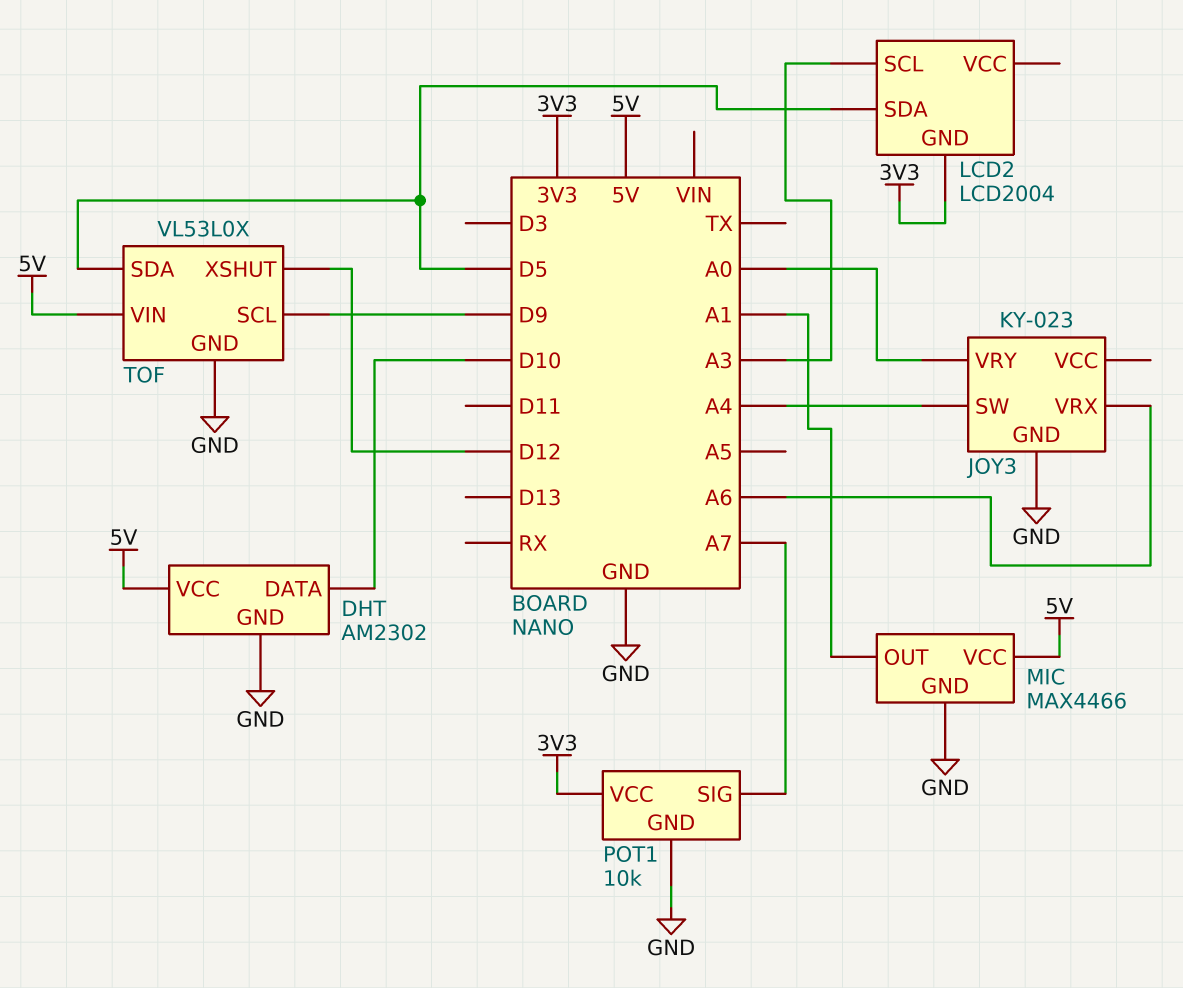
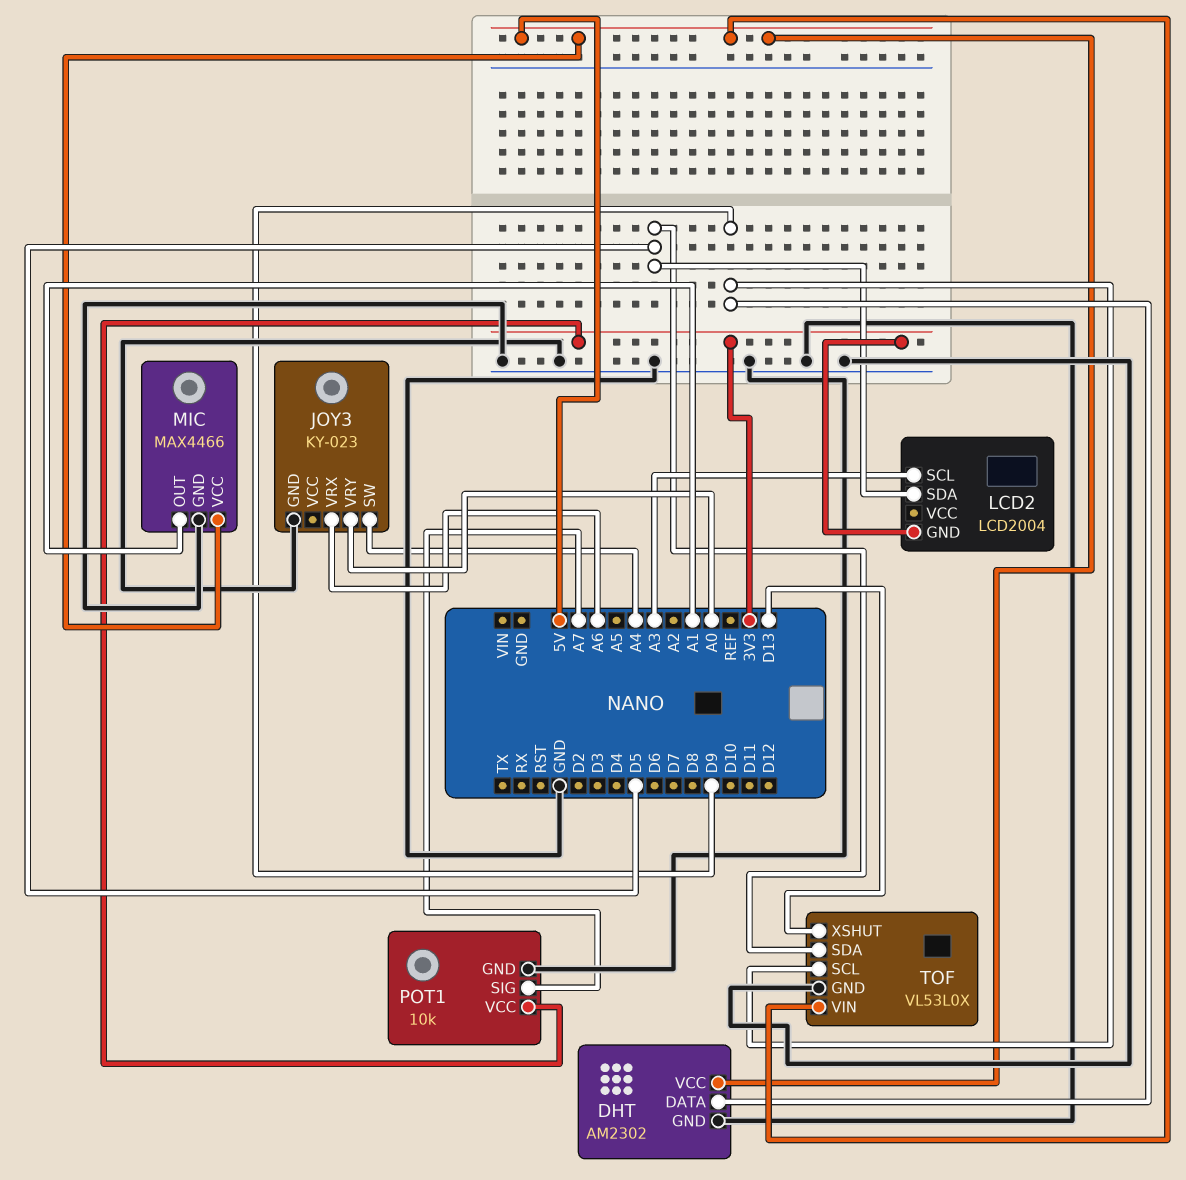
DHT pin DATA: D10 -> D9
TOF pin XSHUT: D12 -> D13

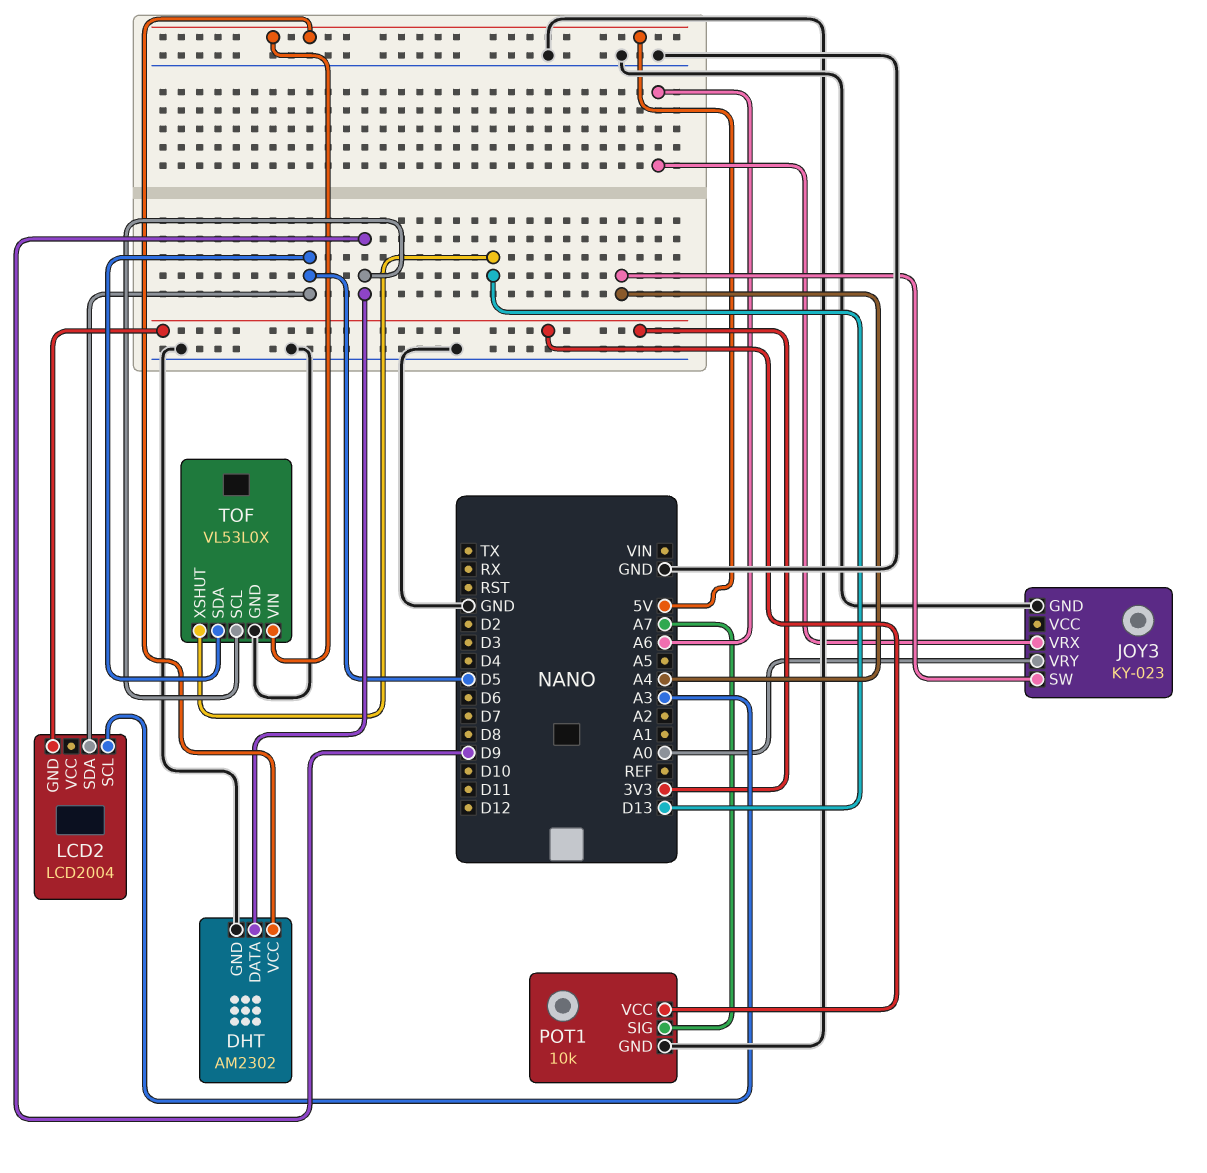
MIC: MAX4466 -> none
MIC pin GND: GND -> none
MIC pin OUT: A1 -> none
MIC pin VCC: 5V -> none

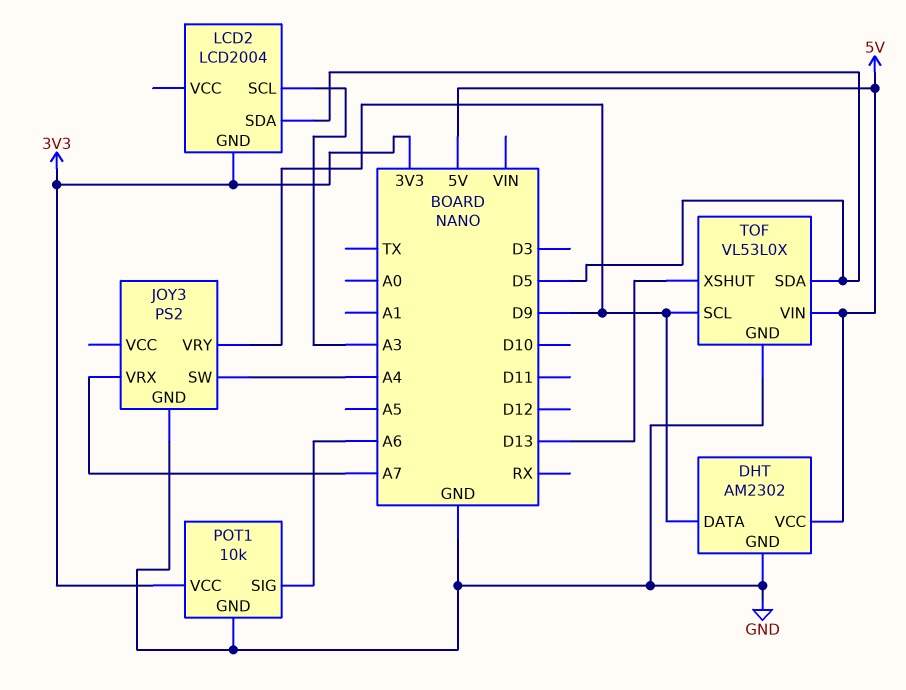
JOY3: KY-023 -> PS2
JOY3 pin VRX: A6 -> A7
JOY3 pin VRY: A0 -> D9
POT1 pin SIG: A7 -> A6

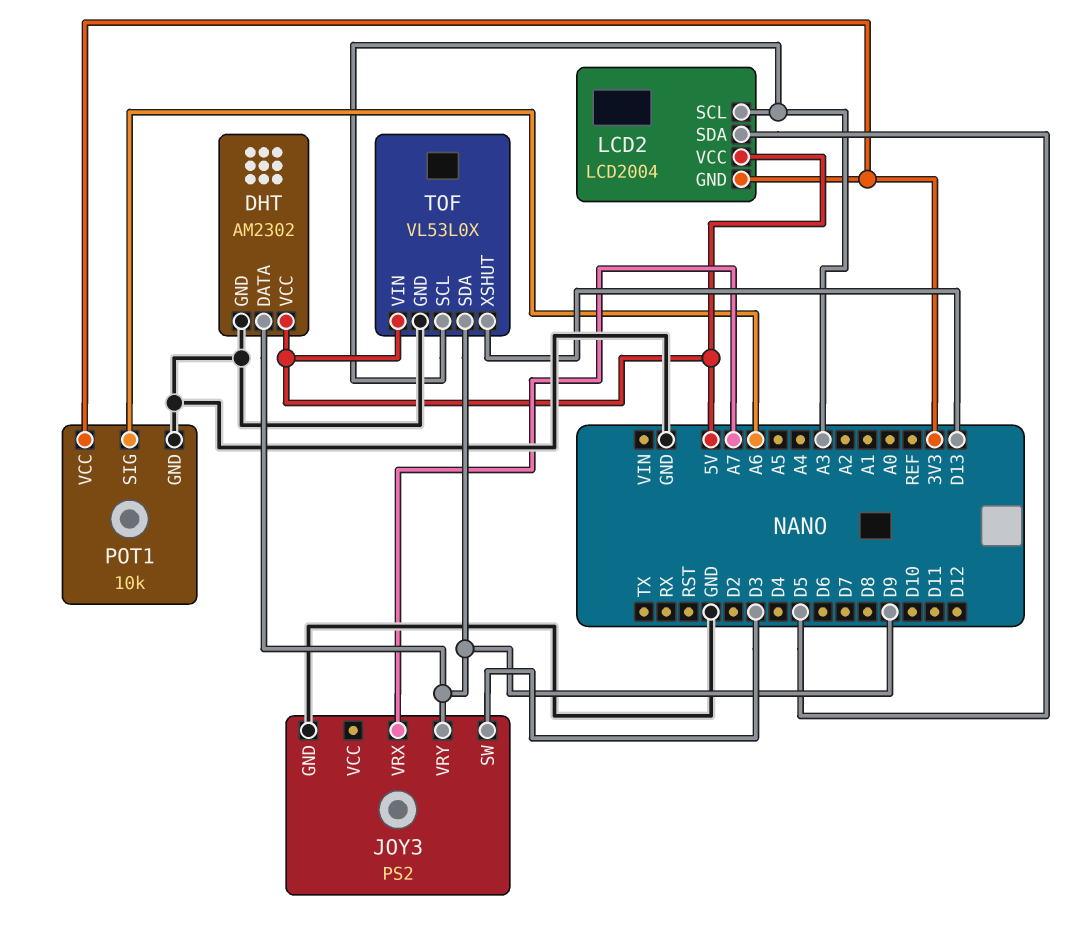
JOY3 pin SW: A4 -> D3
LCD2 pin VCC: none -> 5V
TOF pin SCL: D9 -> A3
TOF pin SDA: D5 -> D9

